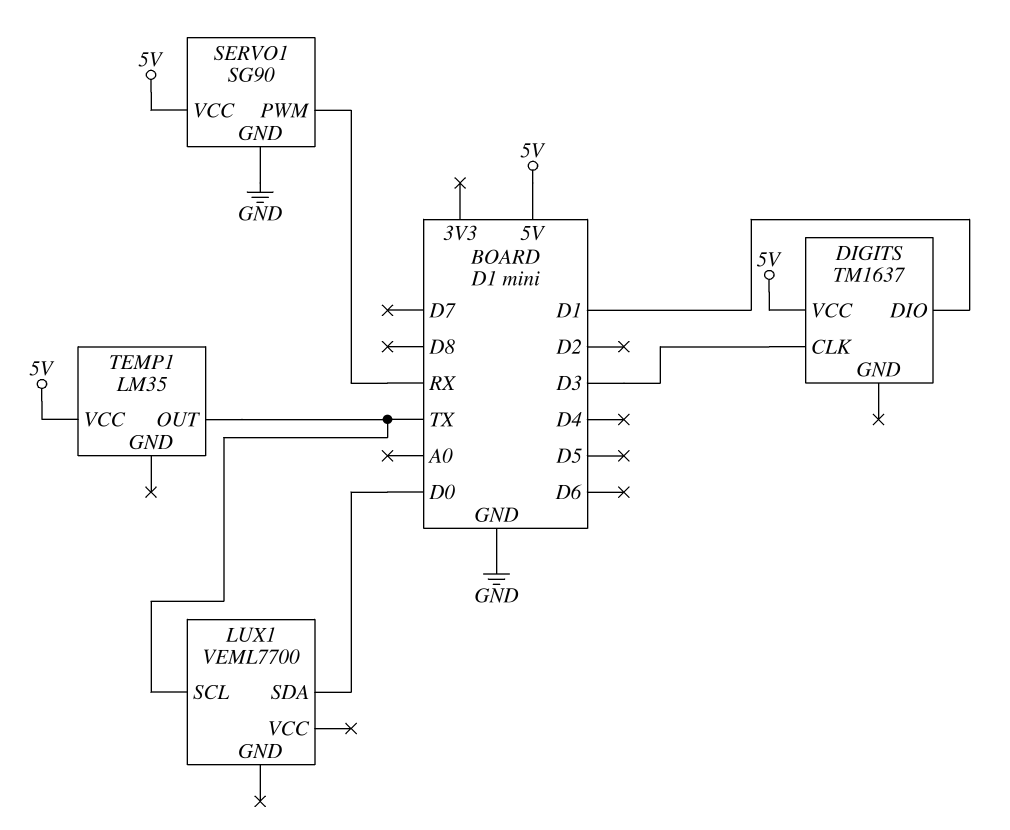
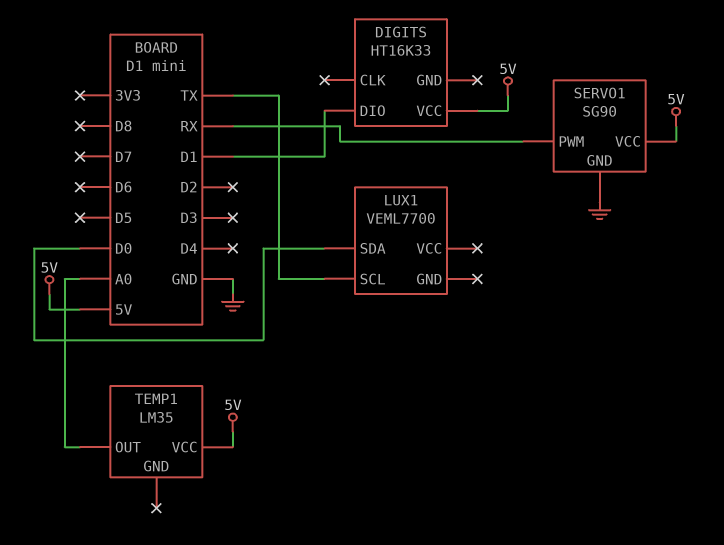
DIGITS: TM1637 -> HT16K33
DIGITS pin CLK: D3 -> none
TEMP1 pin OUT: TX -> A0

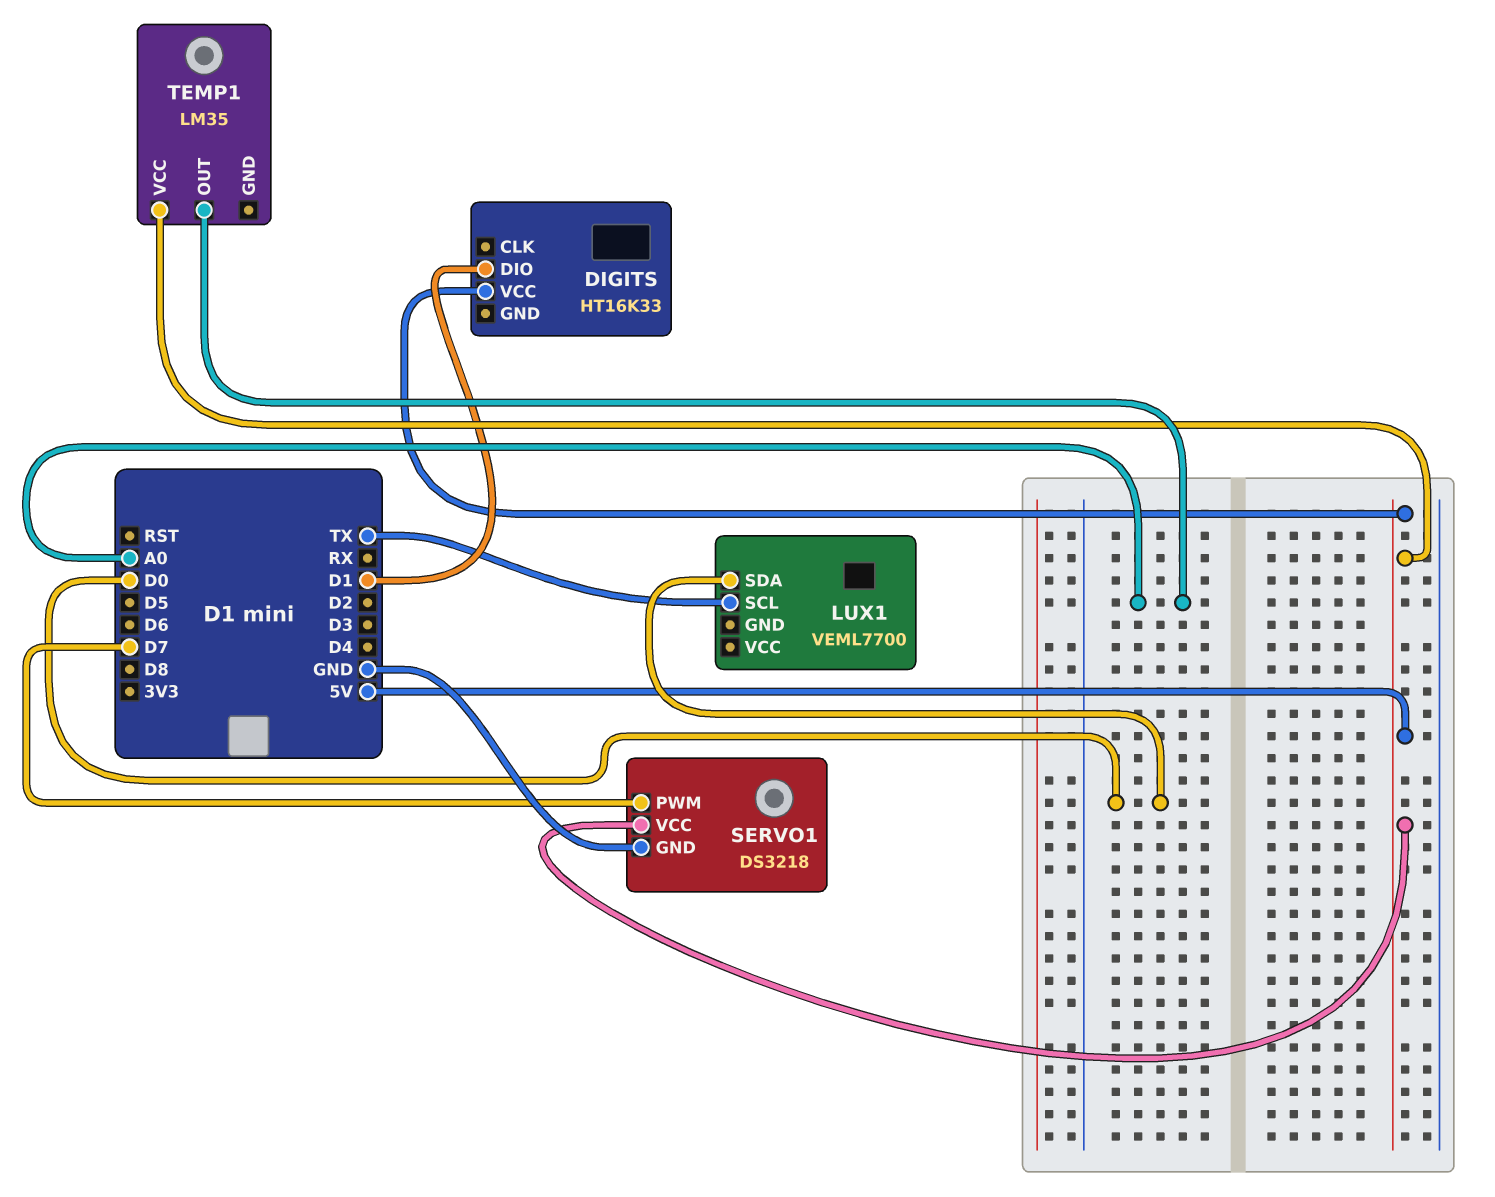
SERVO1: SG90 -> DS3218
SERVO1 pin PWM: RX -> D7

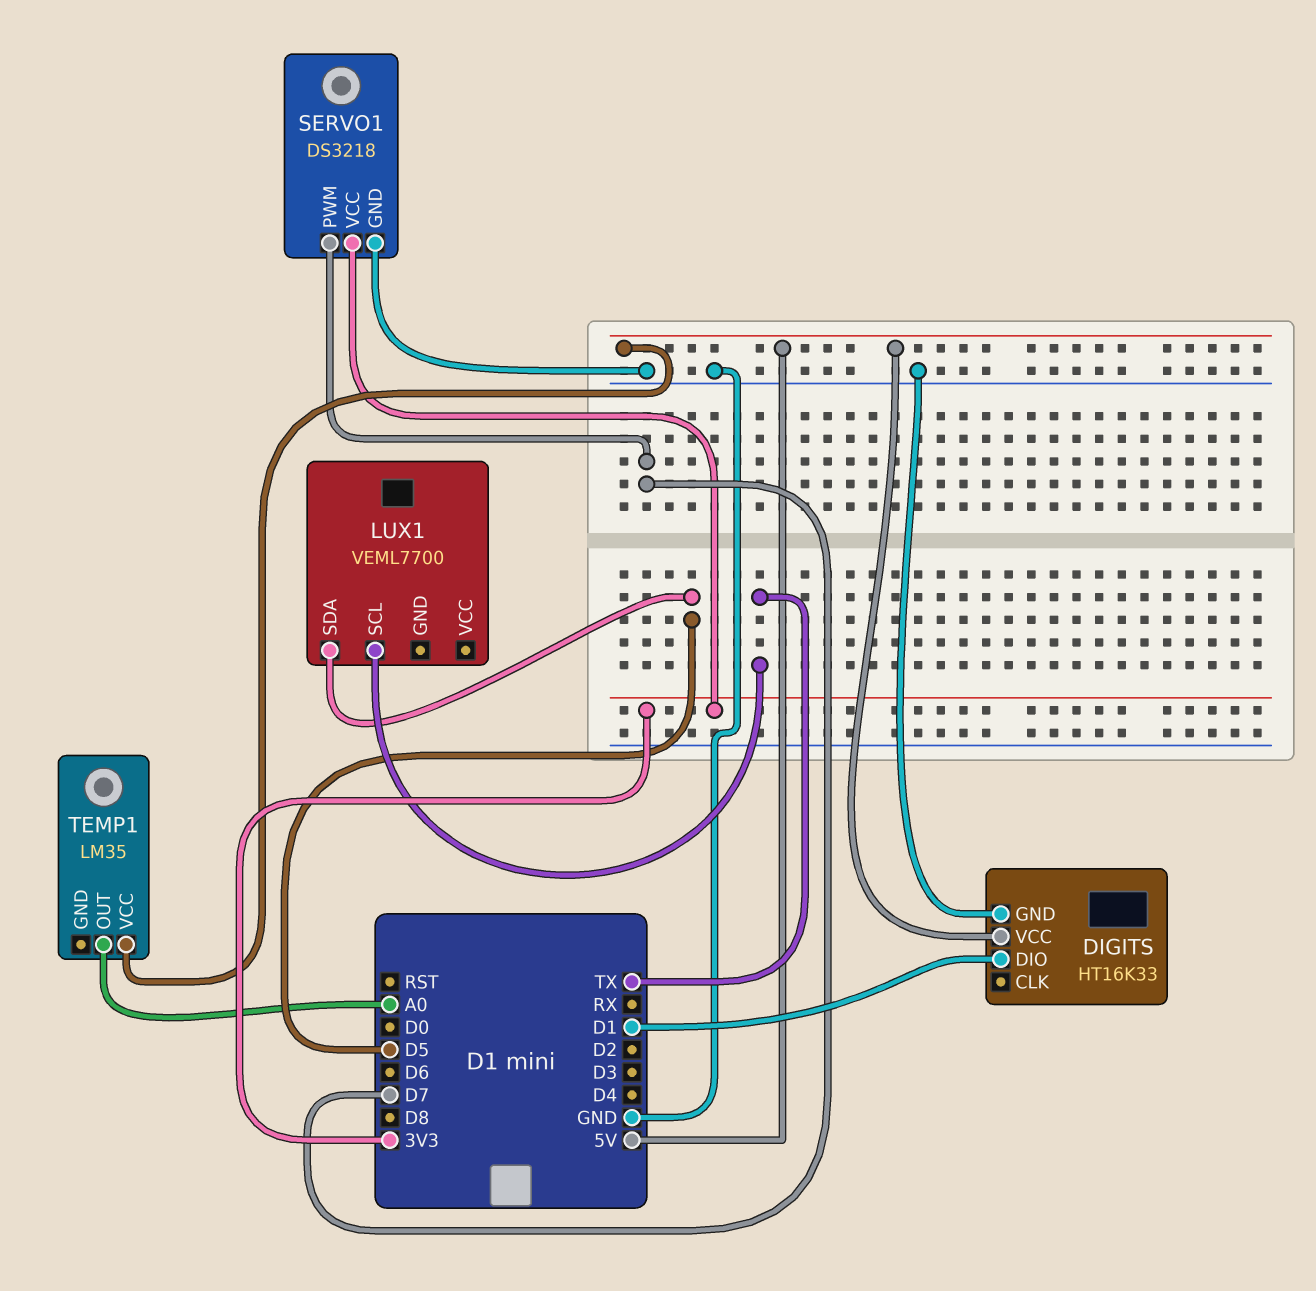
DIGITS pin GND: none -> GND
LUX1 pin SDA: D0 -> D5
SERVO1 pin VCC: 5V -> 3V3

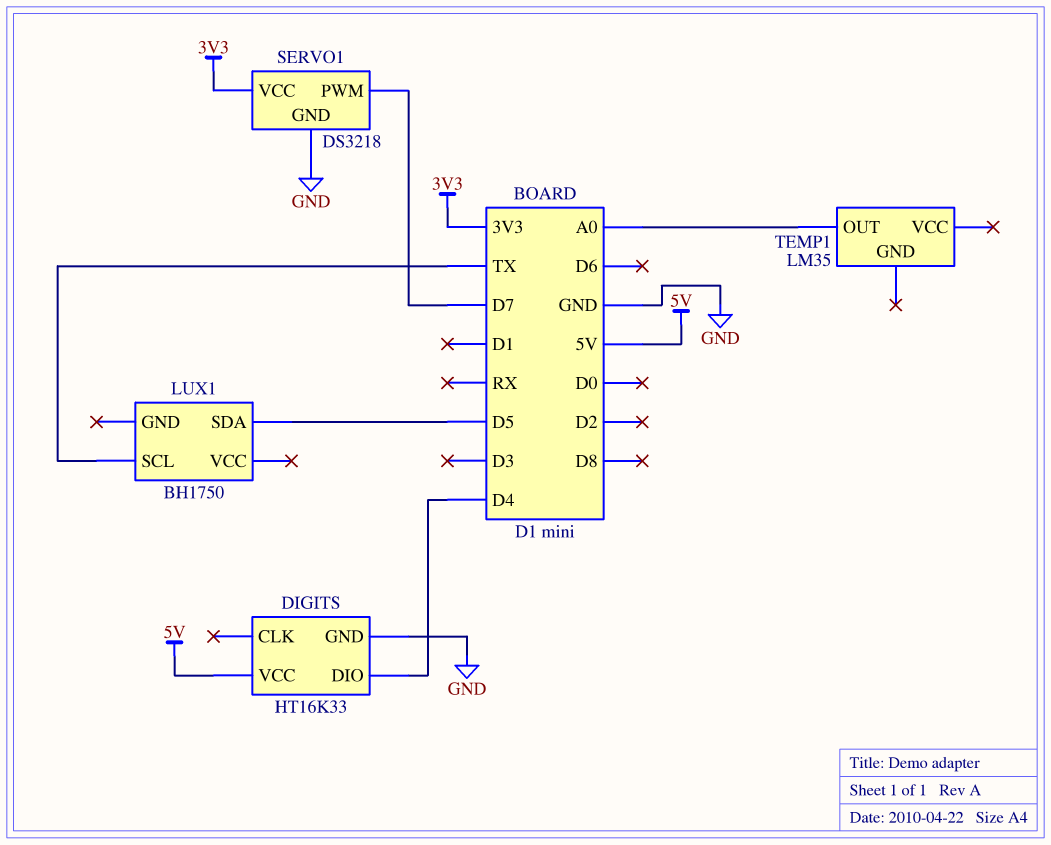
DIGITS pin DIO: D1 -> D4
LUX1: VEML7700 -> BH1750
TEMP1 pin VCC: 5V -> none

